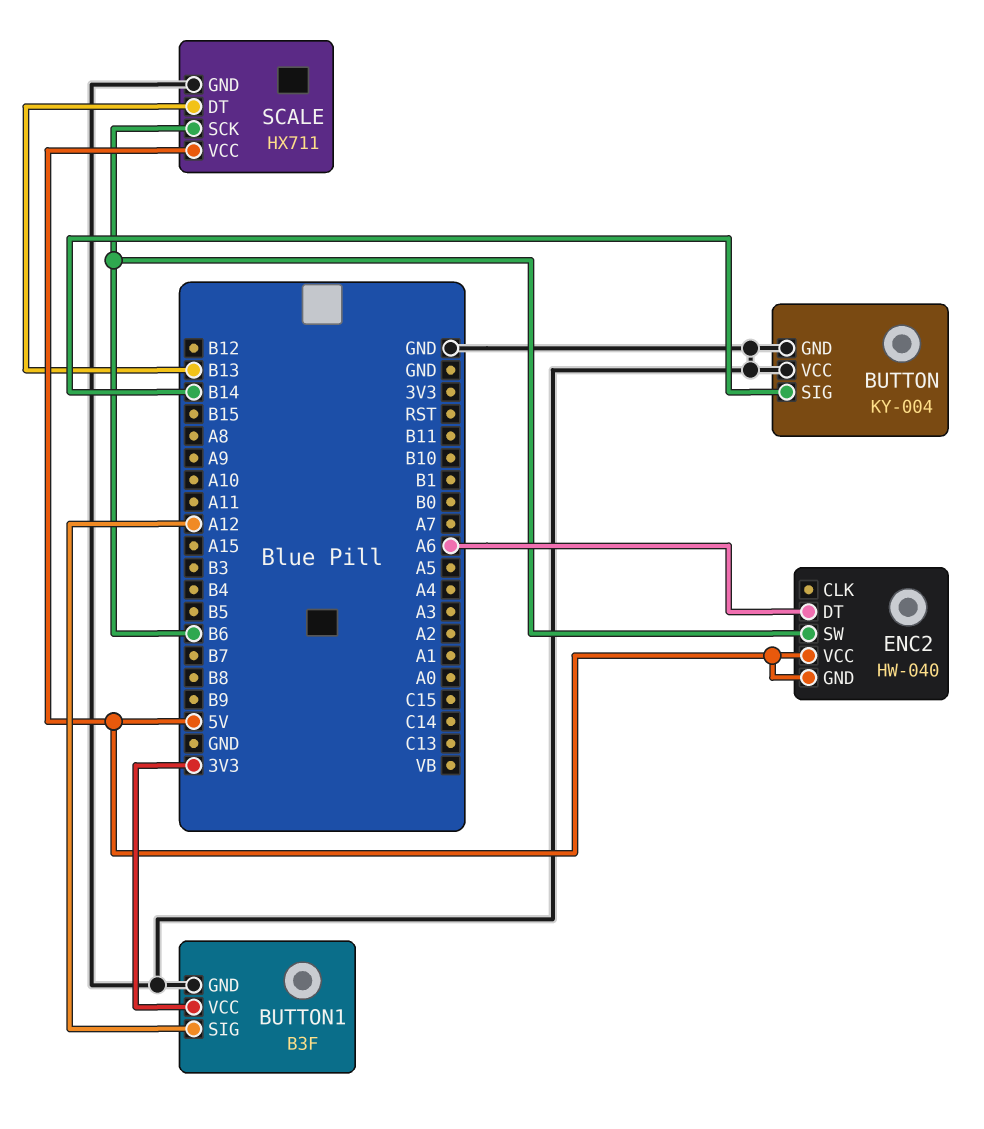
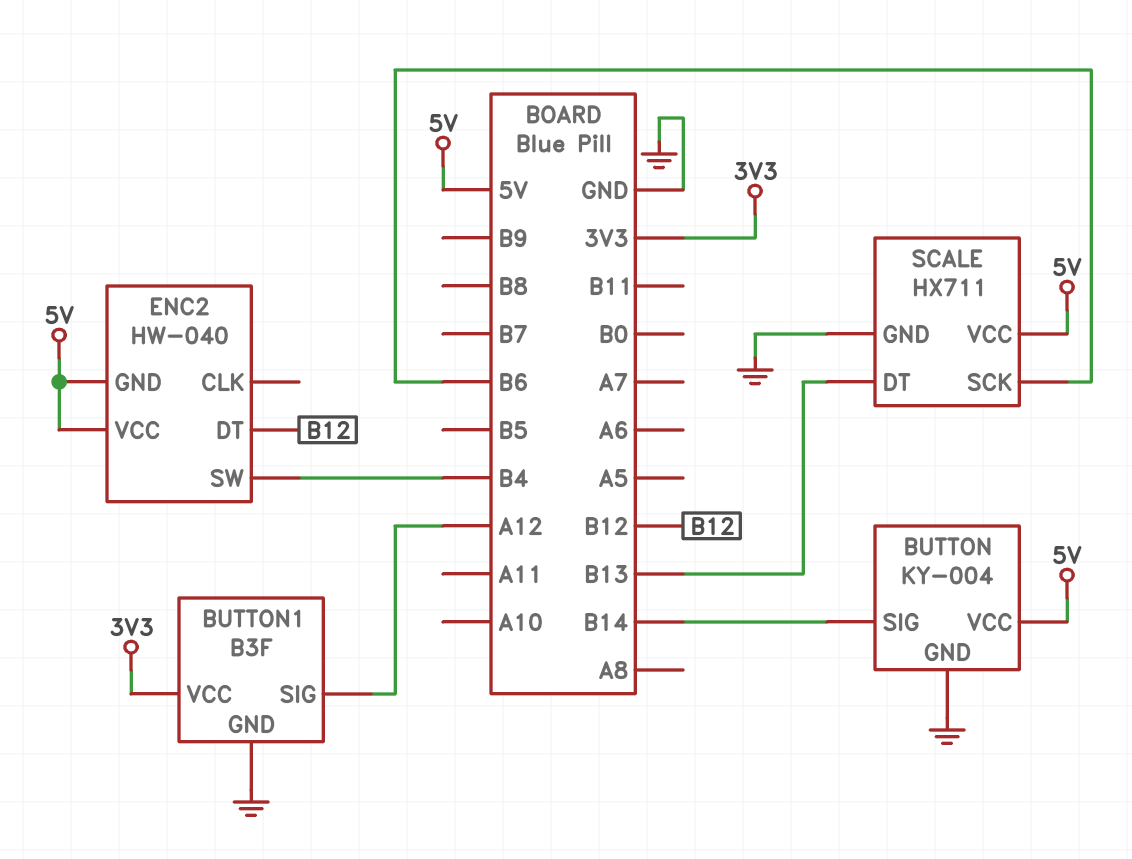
BUTTON pin VCC: GND -> 5V
ENC2 pin DT: A6 -> B12
ENC2 pin SW: B6 -> B4

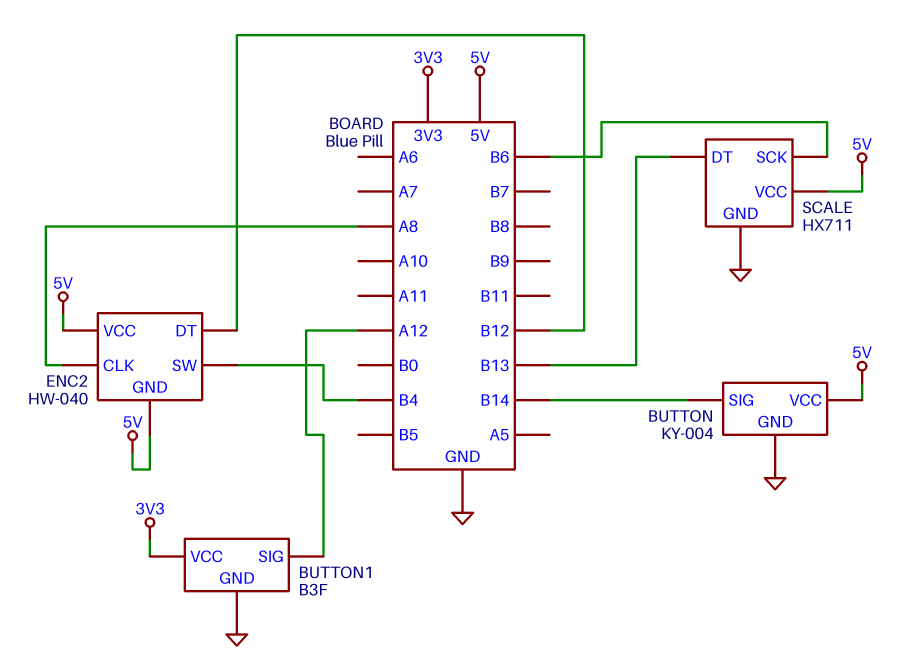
ENC2 pin CLK: none -> A8

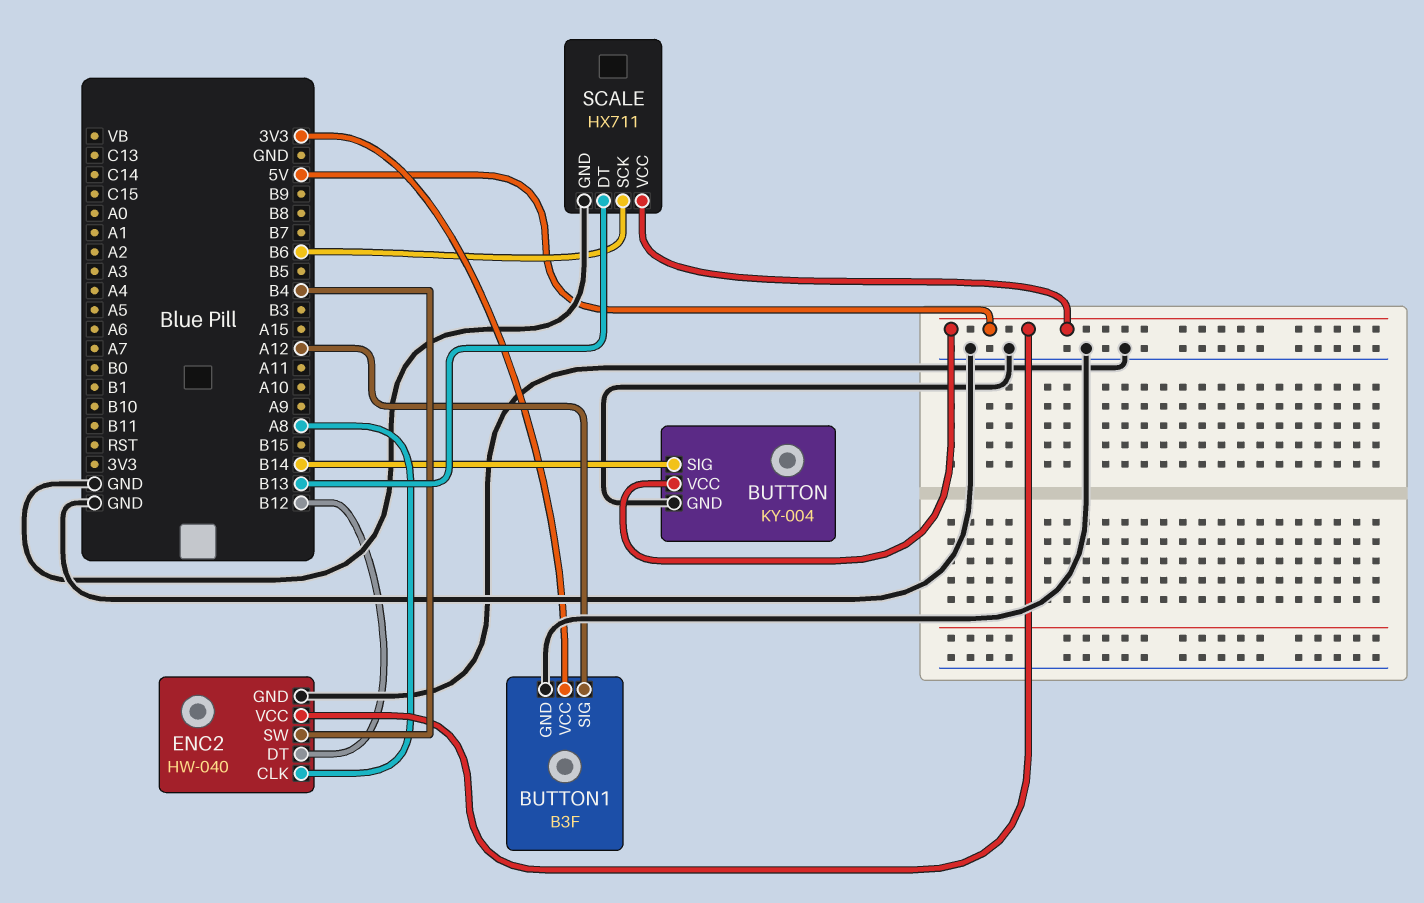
ENC2 pin GND: 5V -> GND

